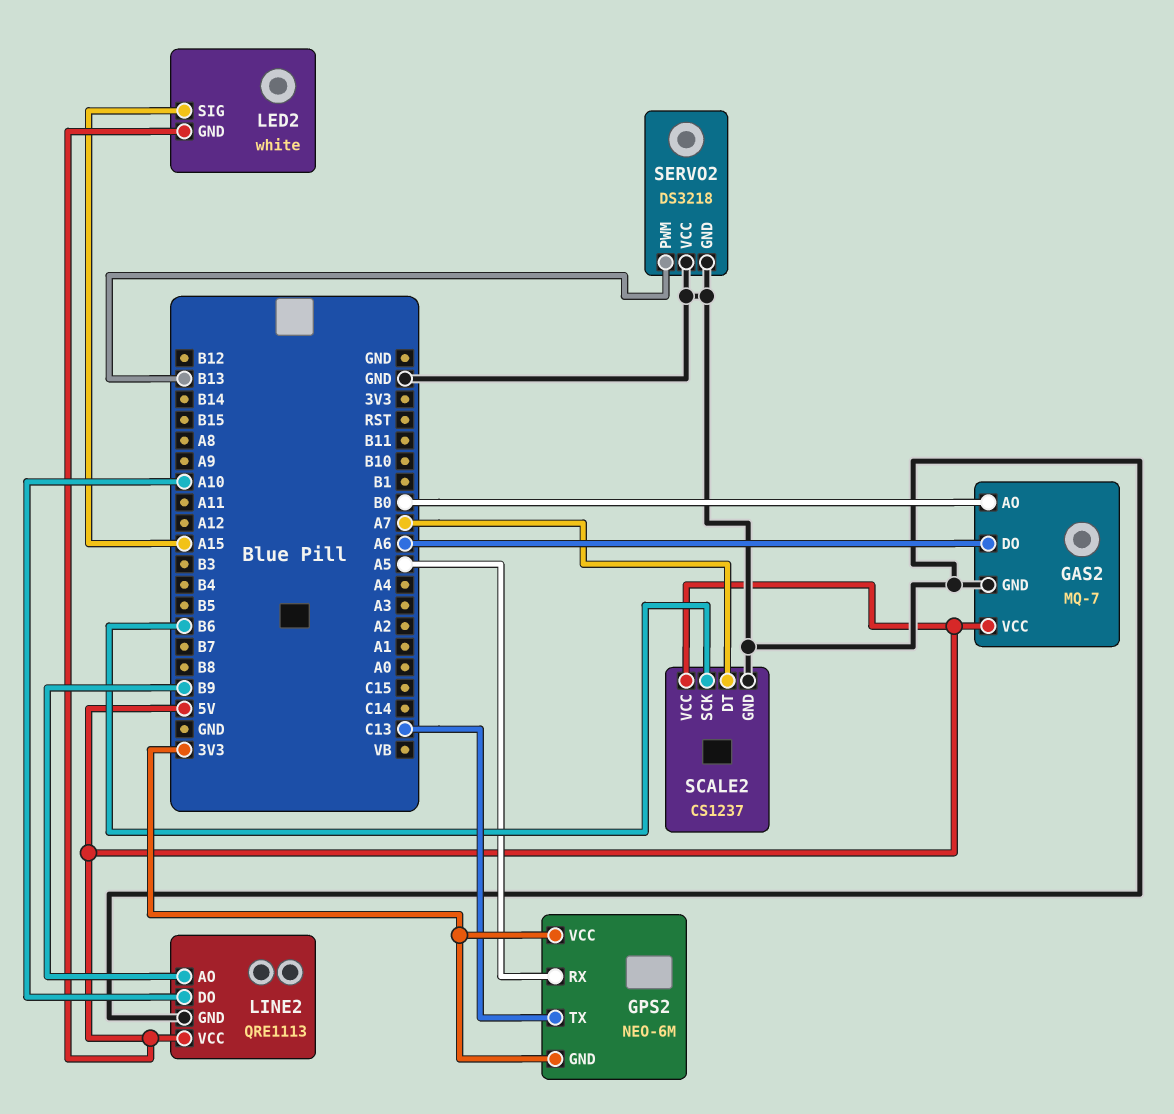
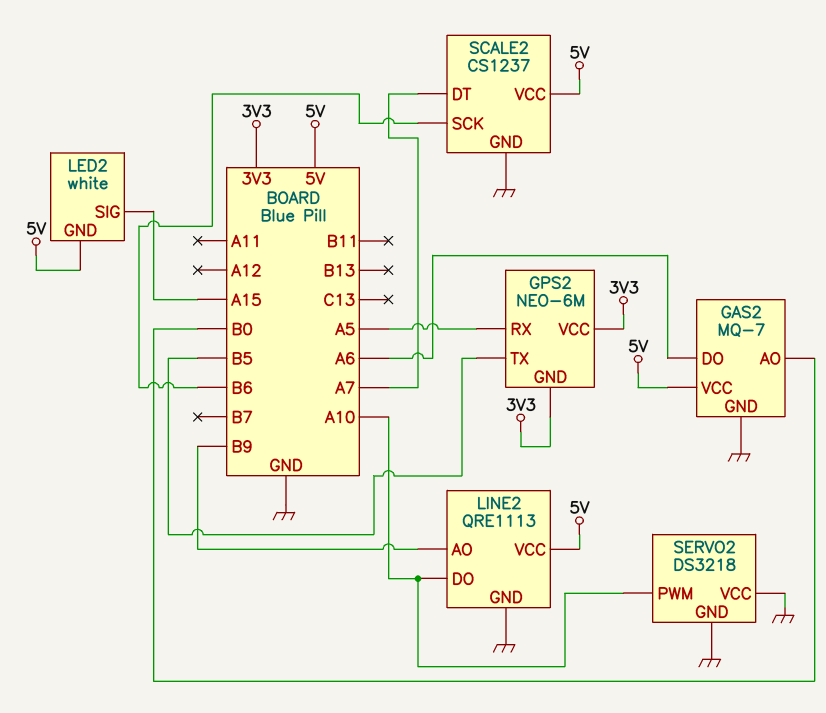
GPS2 pin TX: C13 -> B5
SERVO2 pin PWM: B13 -> A10

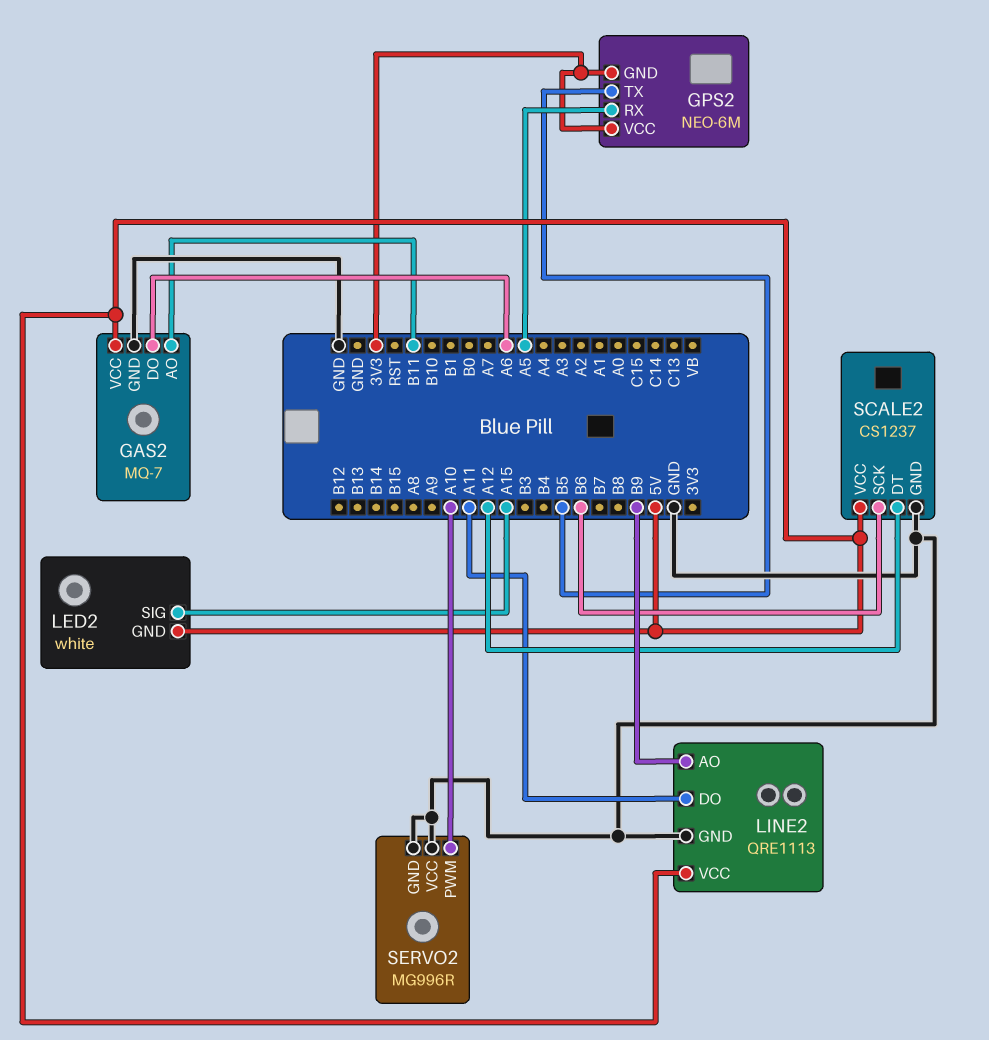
GAS2 pin AO: B0 -> B11
LINE2 pin DO: A10 -> A11
SCALE2 pin DT: A7 -> A12
SERVO2: DS3218 -> MG996R

